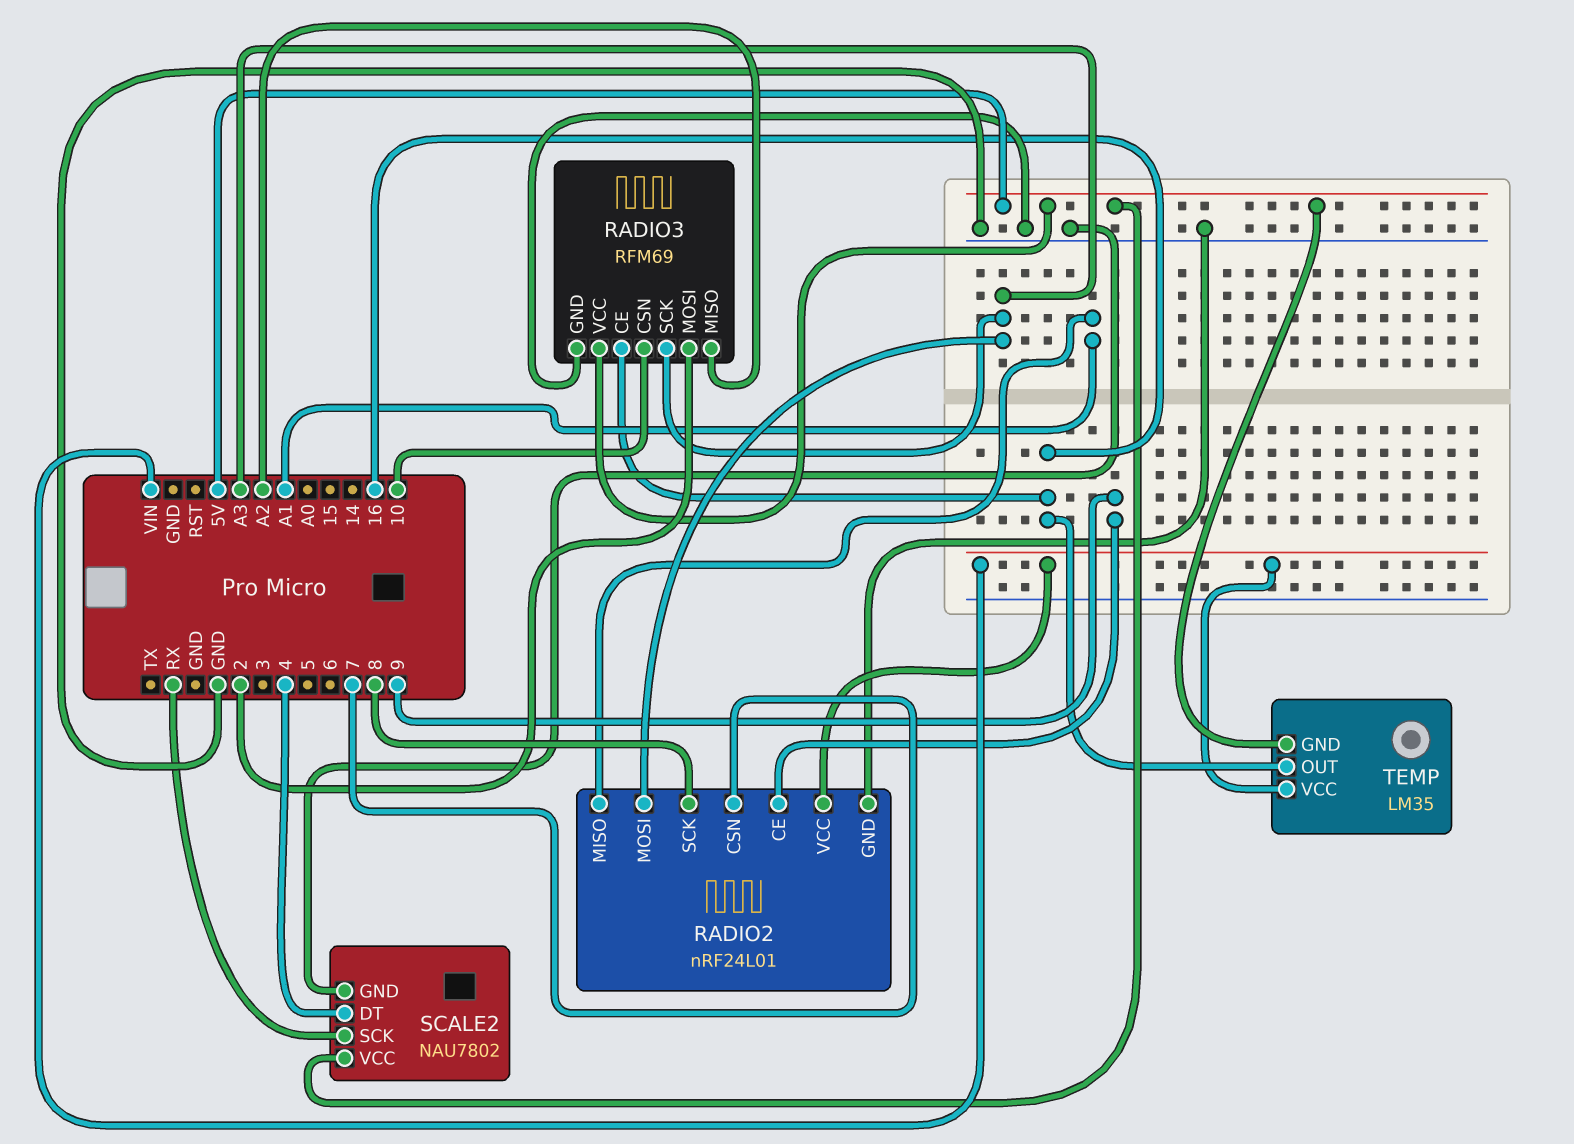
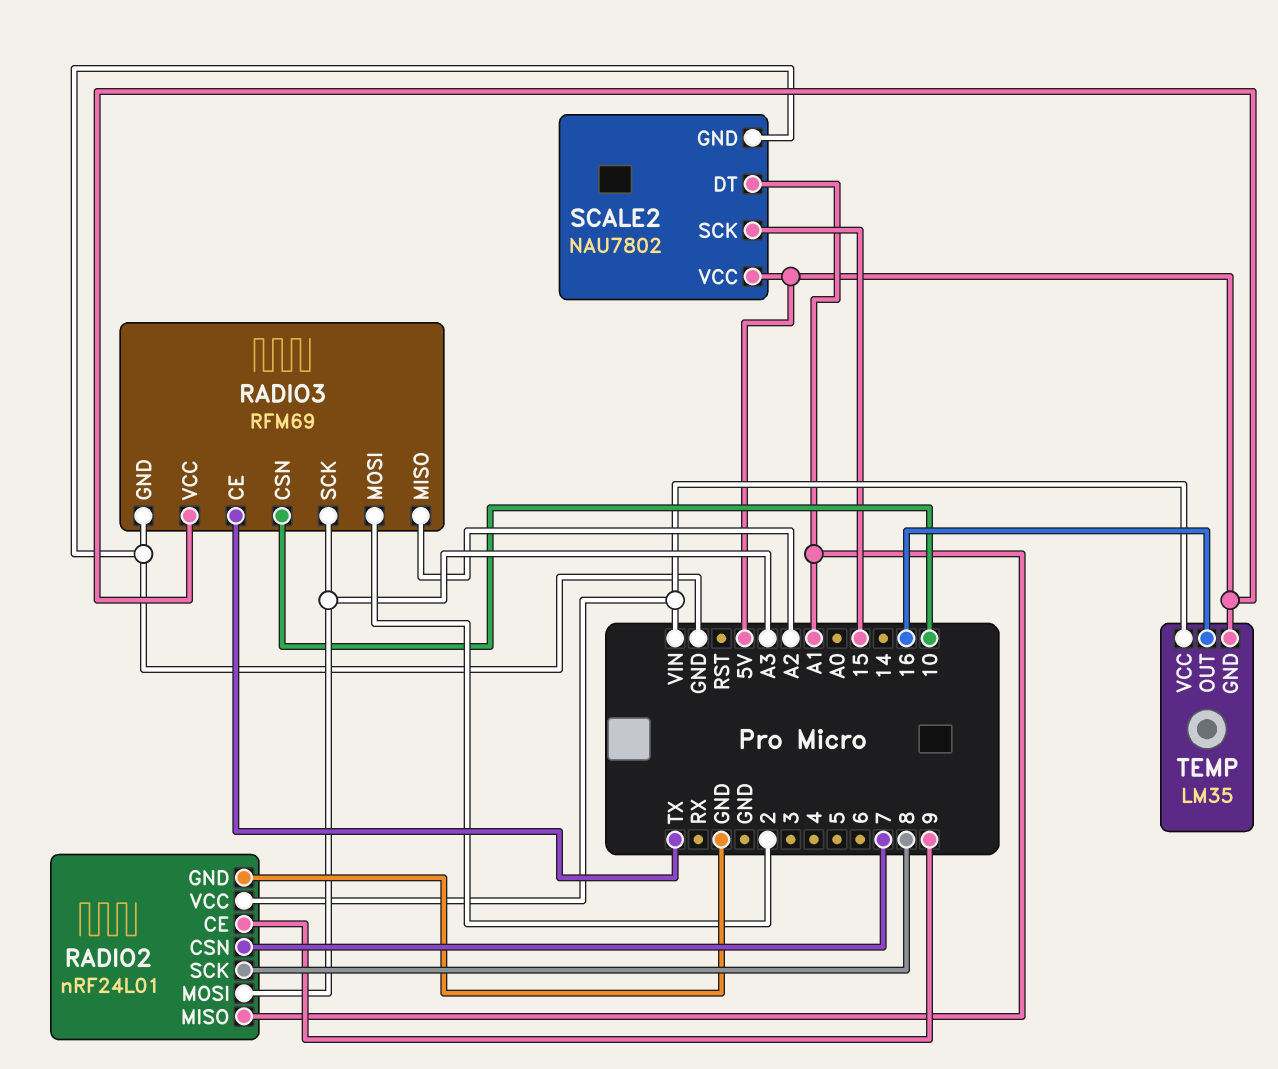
RADIO3 pin CE: 16 -> TX
SCALE2 pin DT: 4 -> A1
SCALE2 pin SCK: RX -> 15

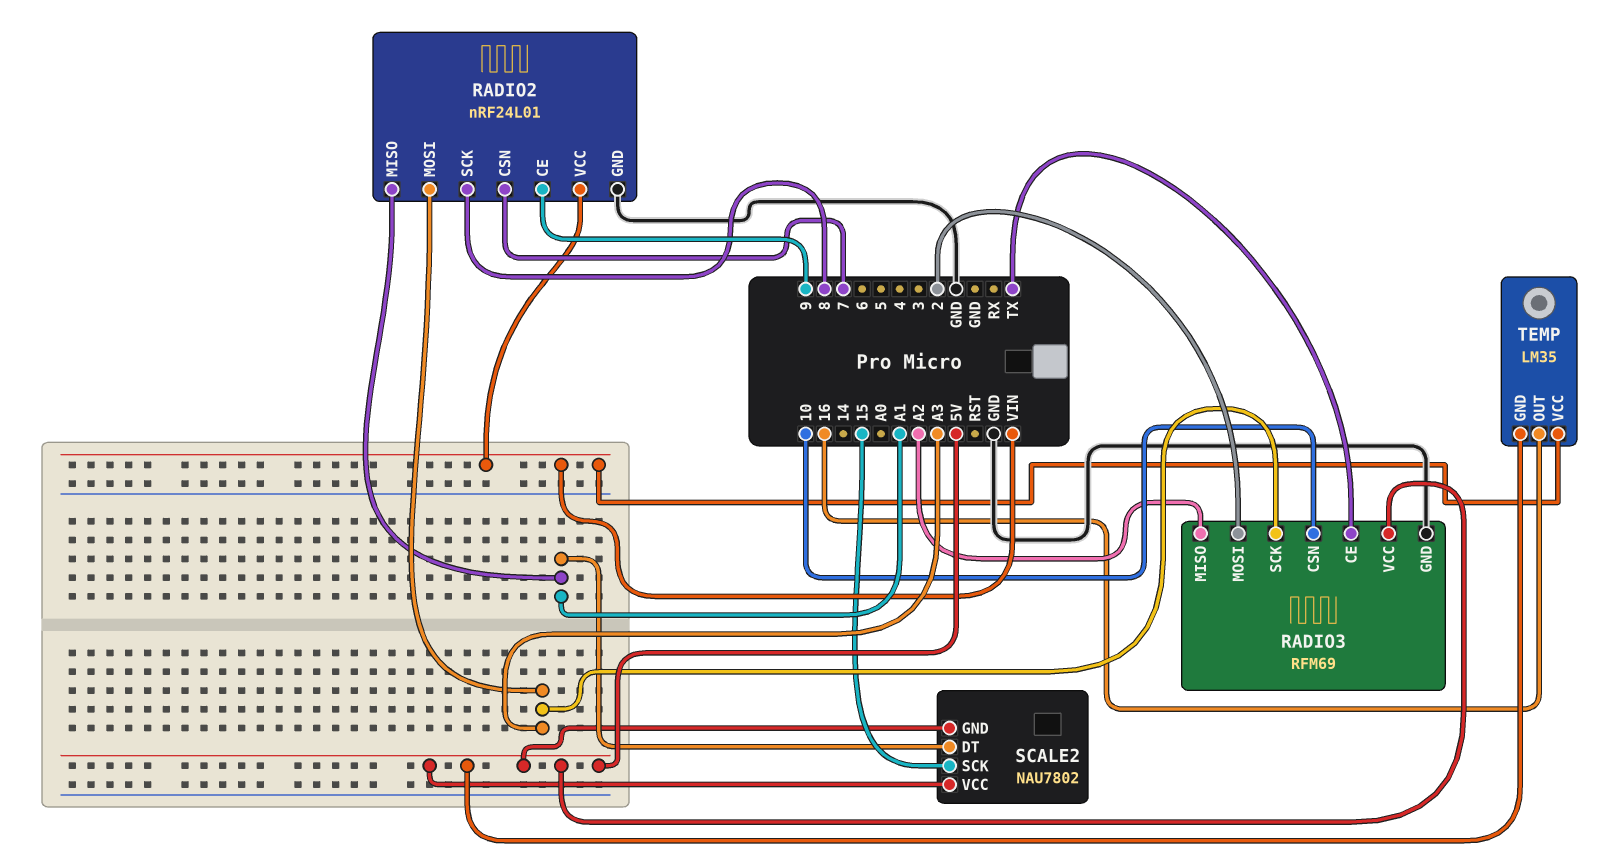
SCALE2 pin GND: GND -> 5V

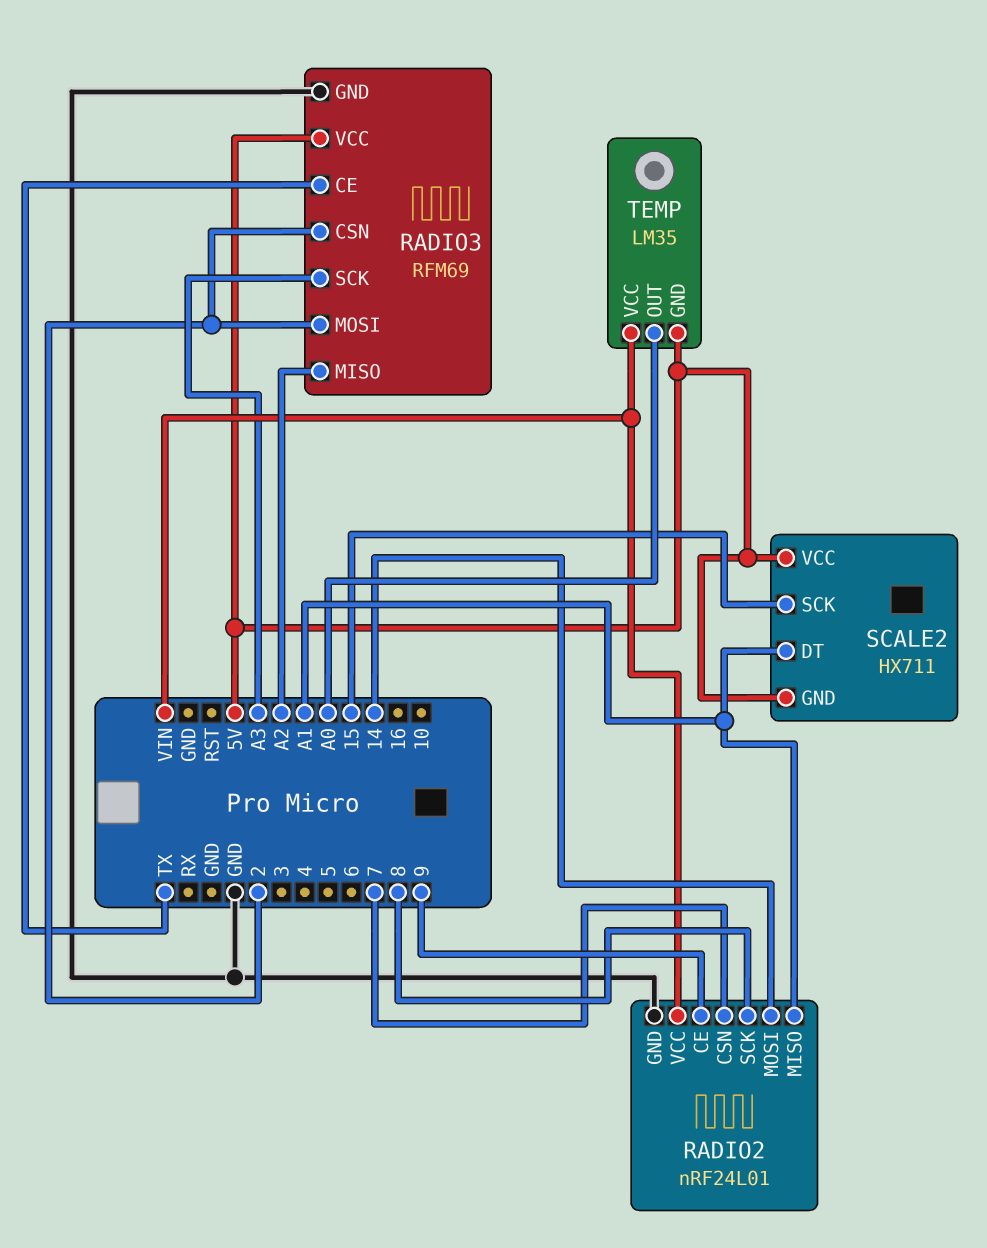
RADIO2 pin MOSI: A3 -> 14
RADIO3 pin CSN: 10 -> 2
SCALE2: NAU7802 -> HX711
TEMP pin OUT: 16 -> A0

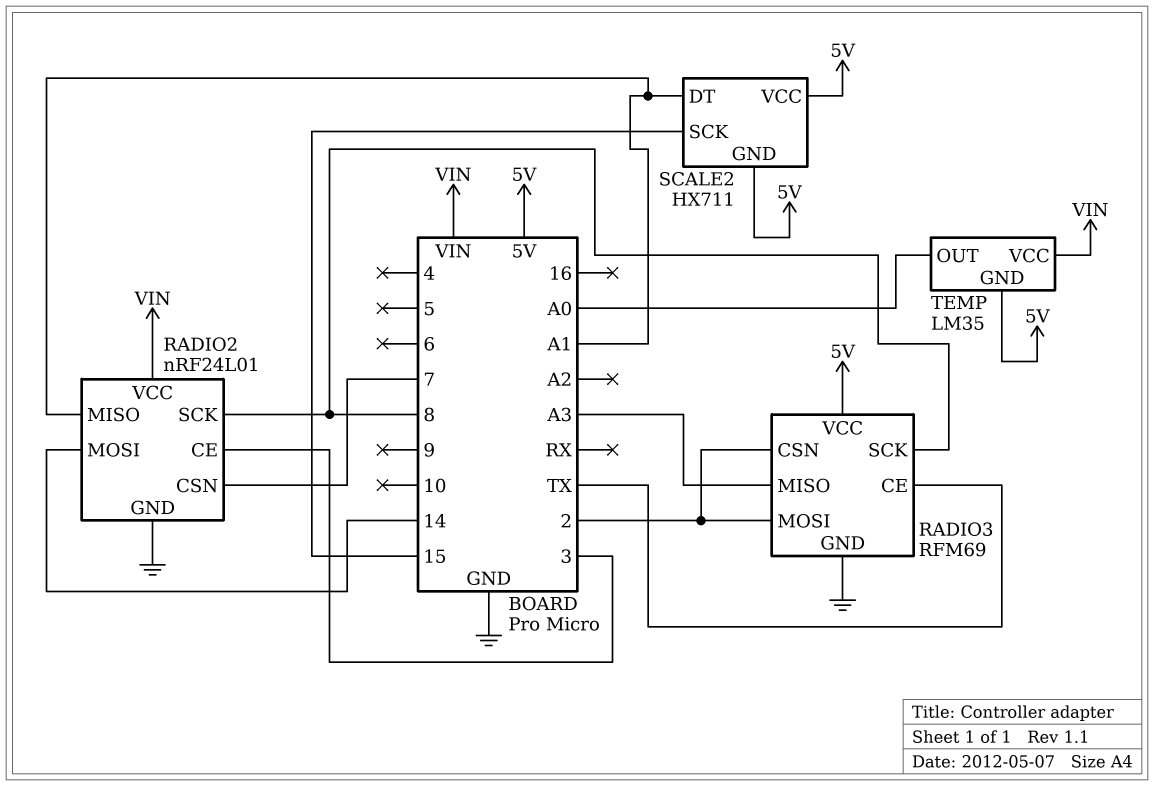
RADIO2 pin CE: 9 -> 3
RADIO3 pin MISO: A2 -> A3
RADIO3 pin SCK: A3 -> 8

